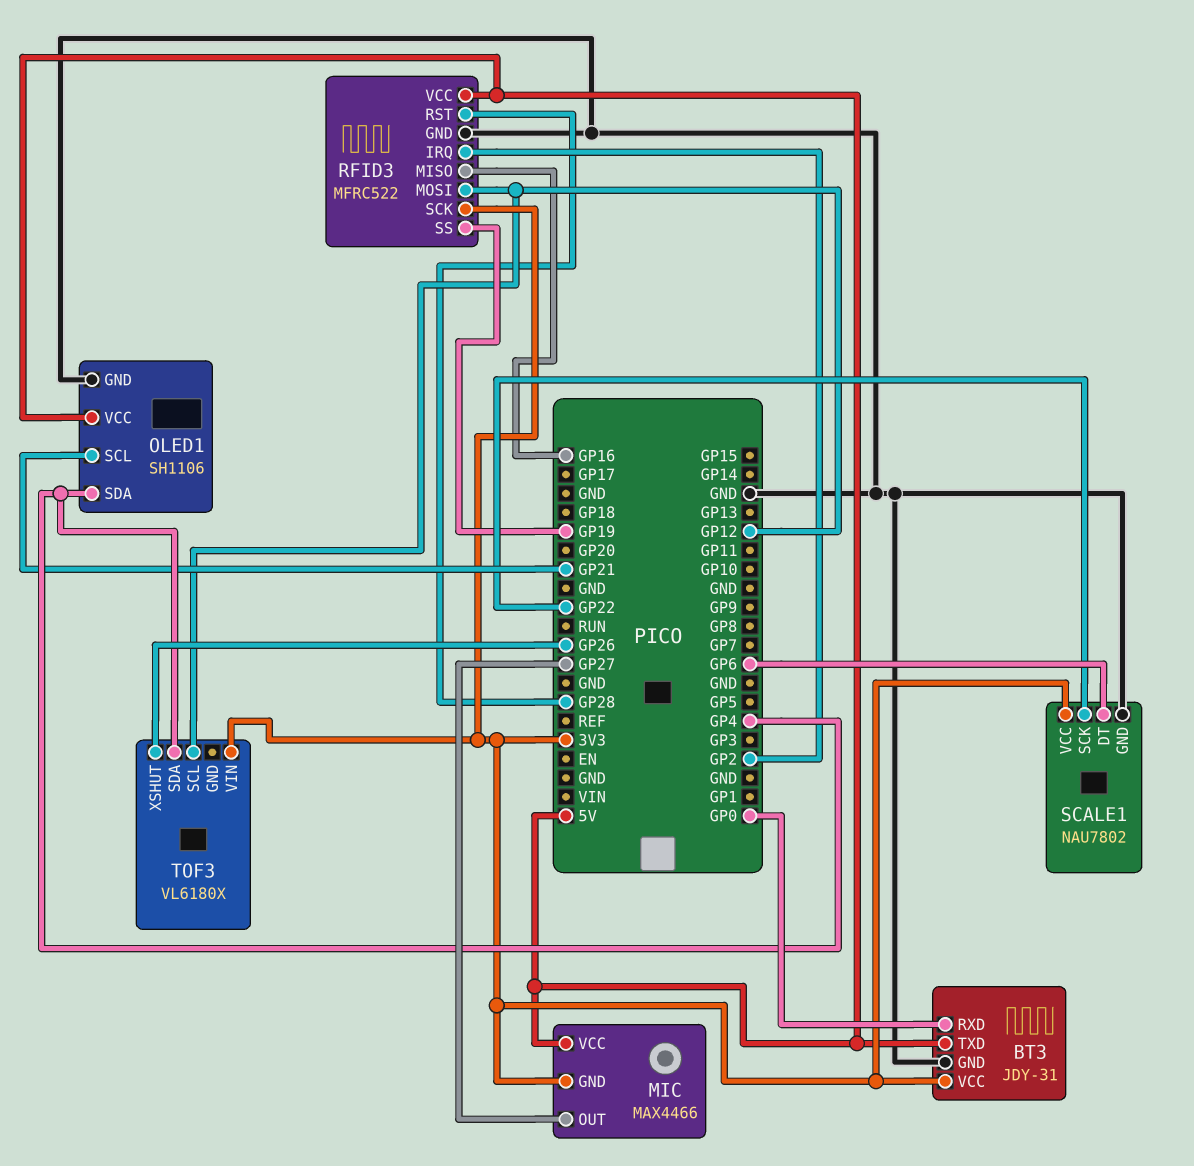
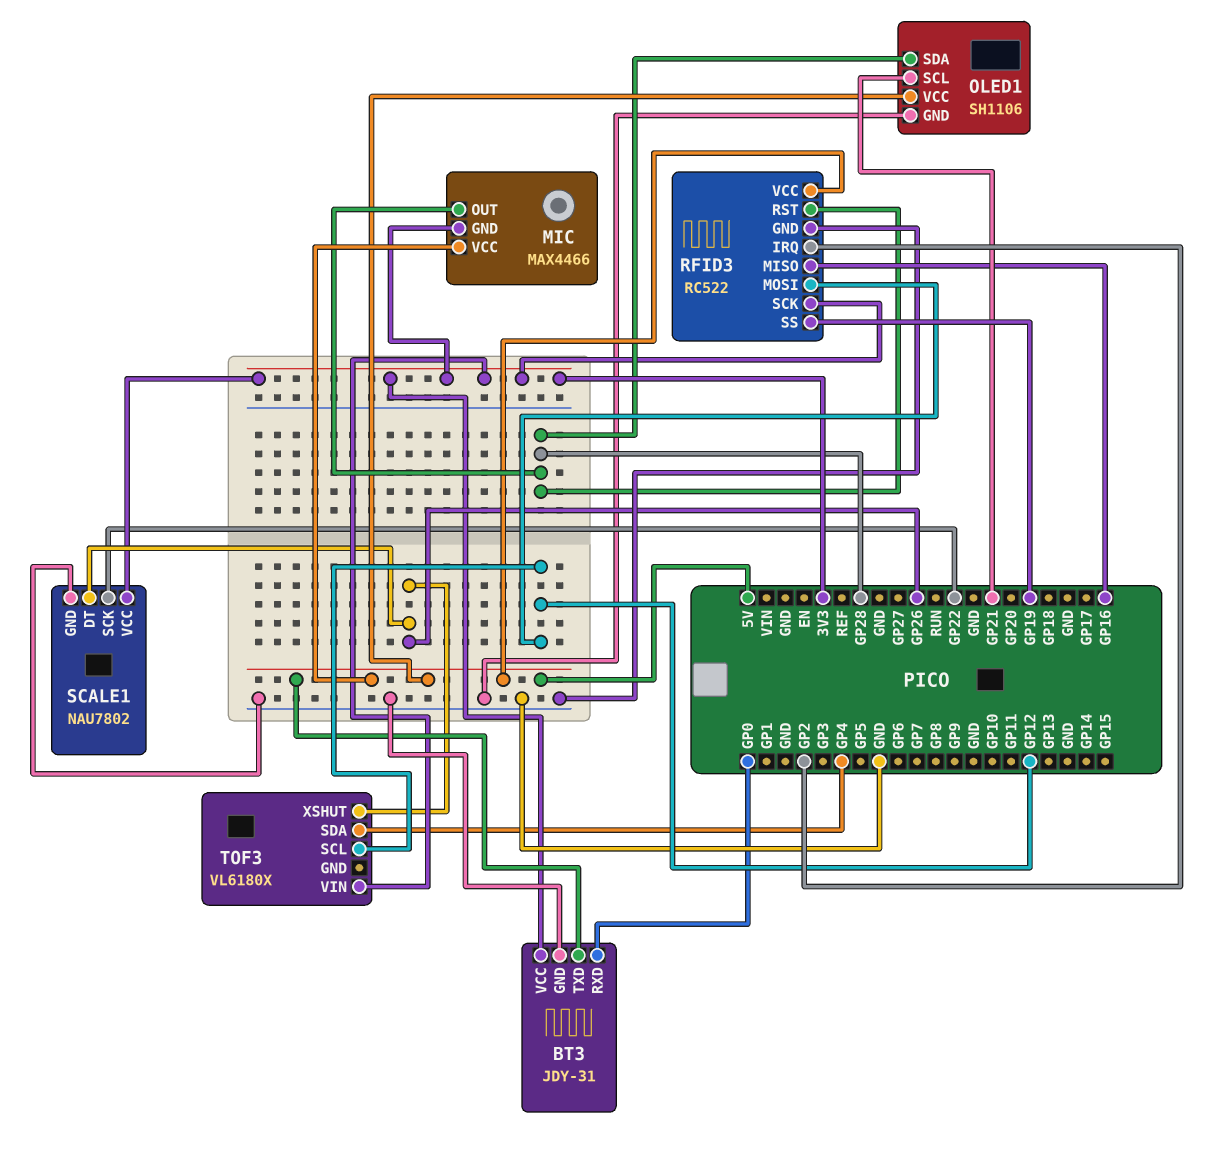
MIC pin OUT: GP27 -> GP28
OLED1 pin SDA: GP4 -> GP28
RFID3: MFRC522 -> RC522
SCALE1 pin DT: GP6 -> GP26

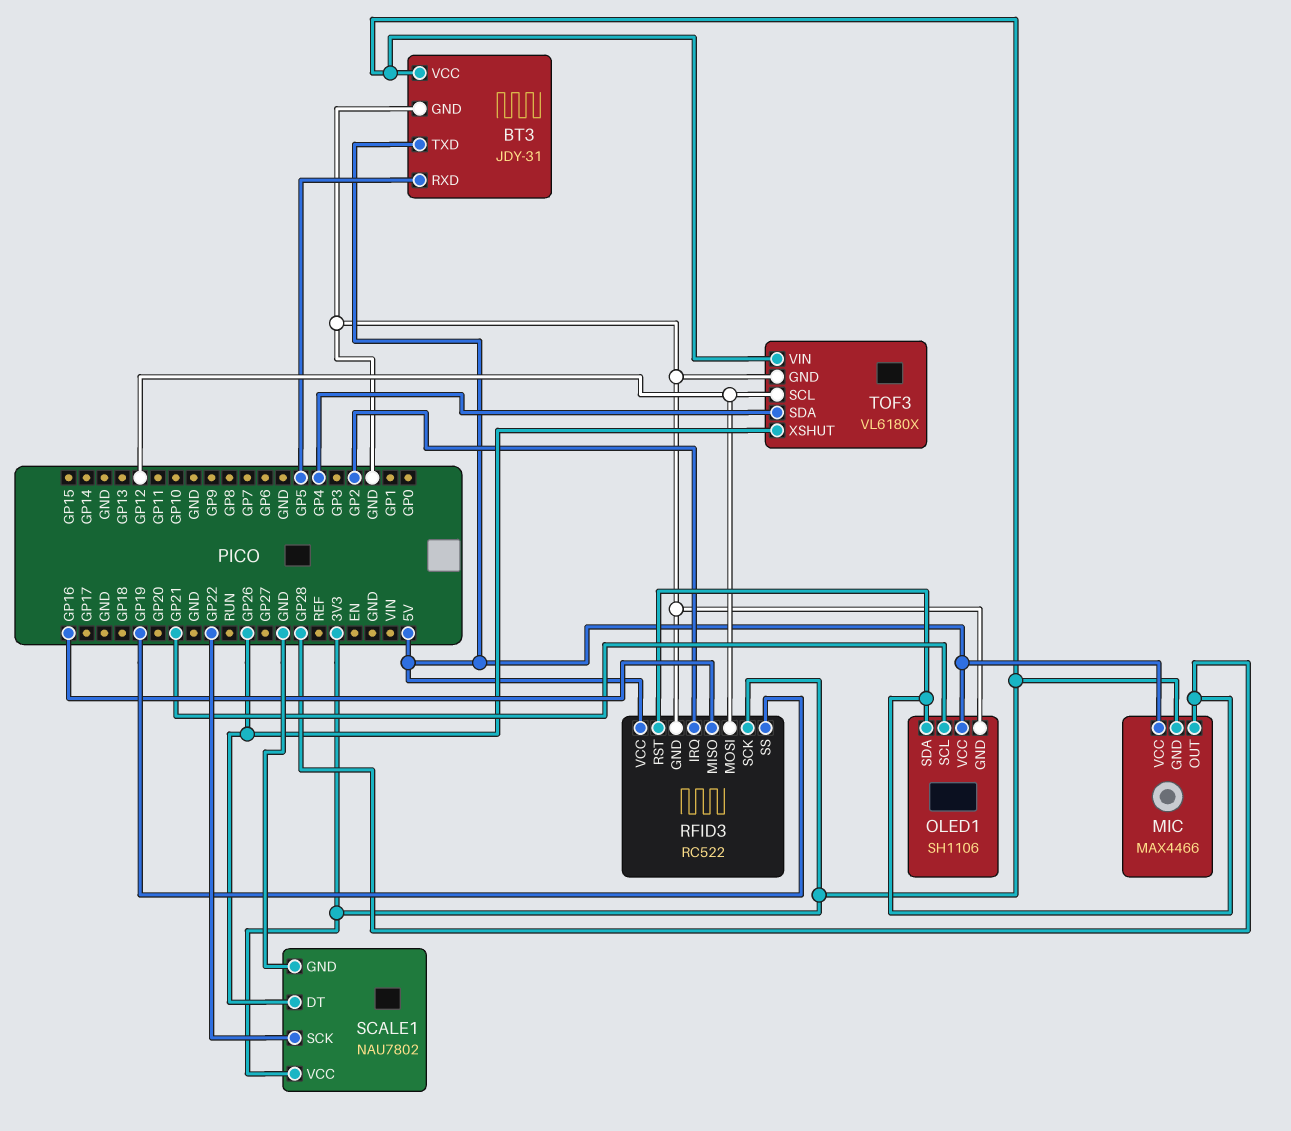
BT3 pin RXD: GP0 -> GP5
TOF3 pin GND: none -> GND

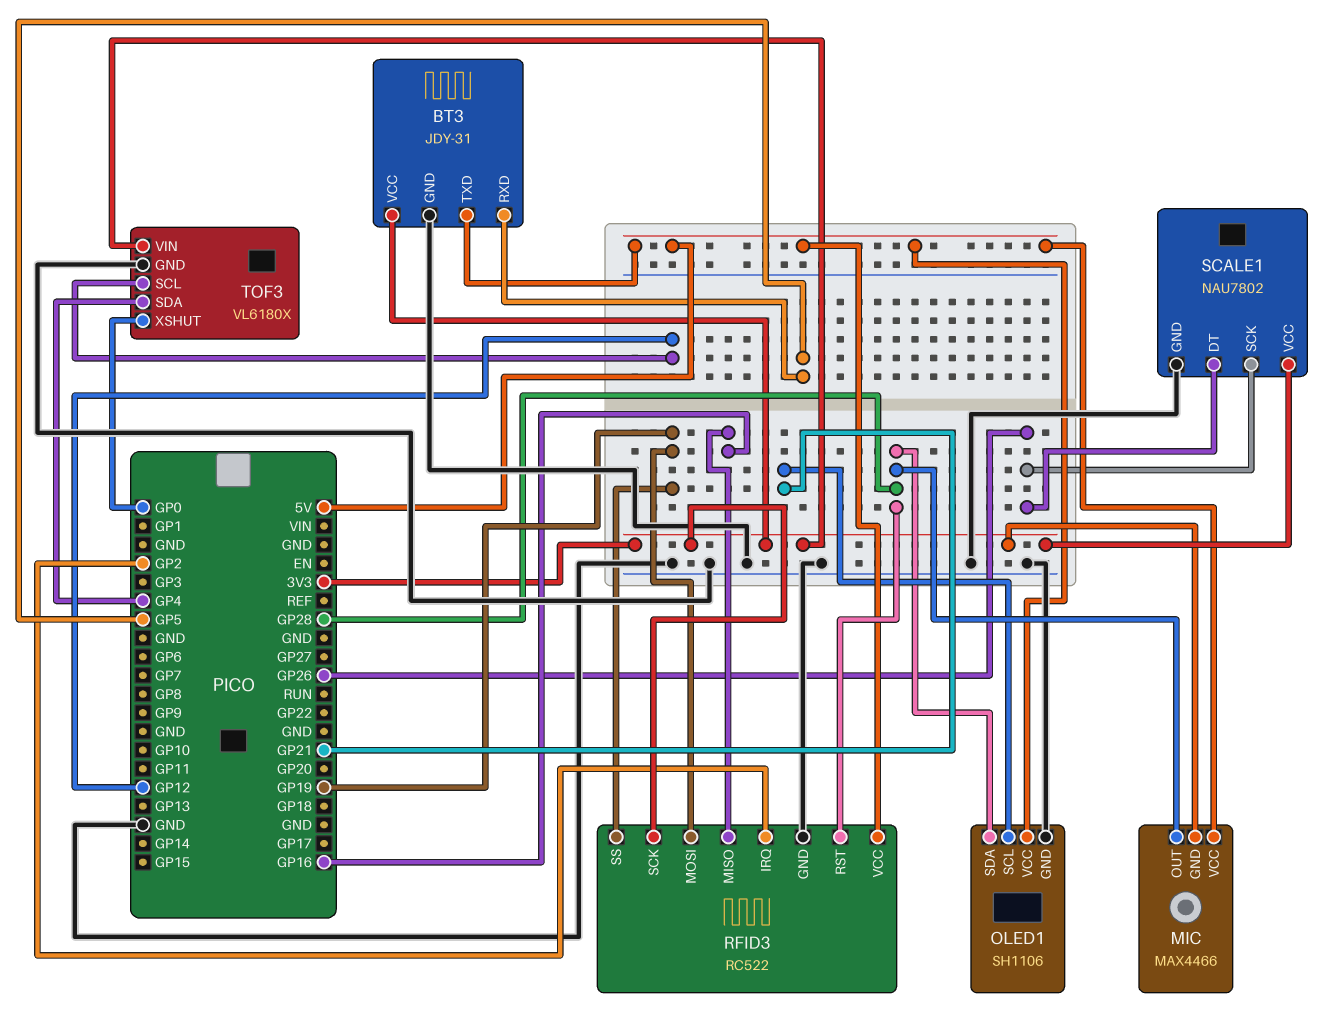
RFID3 pin MOSI: GP12 -> GP19
SCALE1 pin SCK: GP22 -> GP26
TOF3 pin XSHUT: GP26 -> GP0

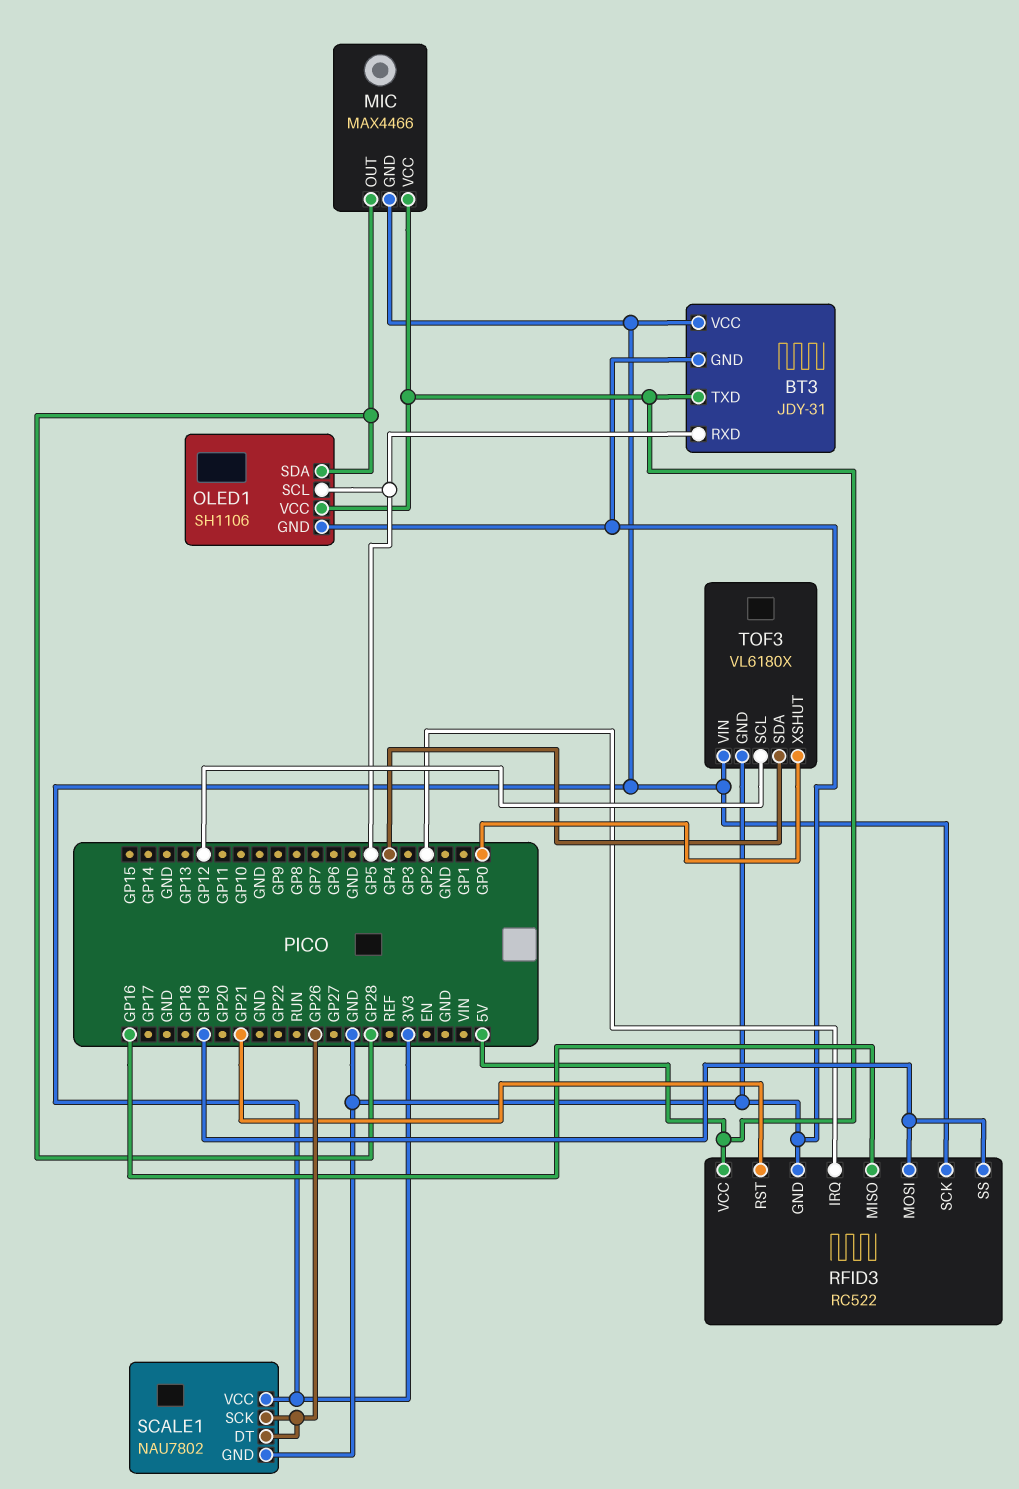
OLED1 pin SCL: GP21 -> GP5
RFID3 pin RST: GP28 -> GP21

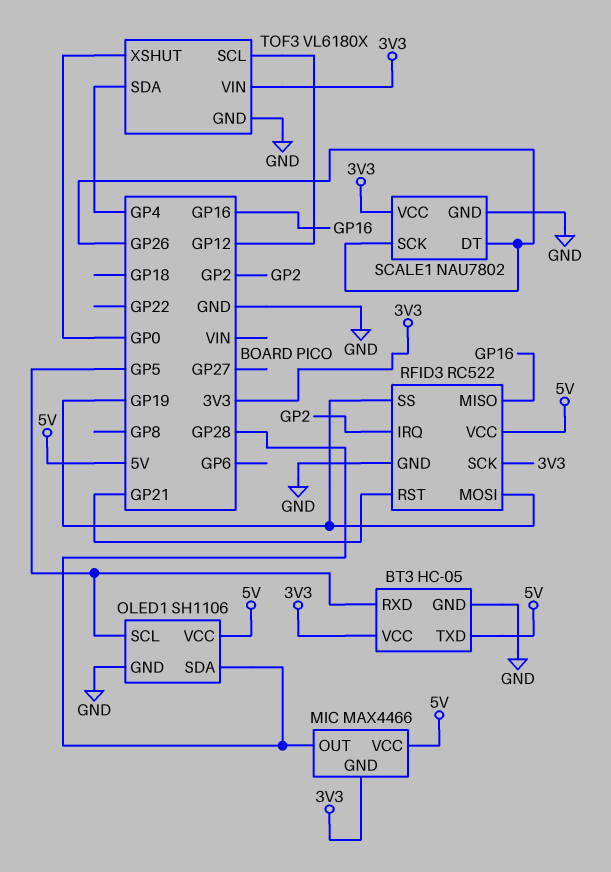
BT3: JDY-31 -> HC-05

